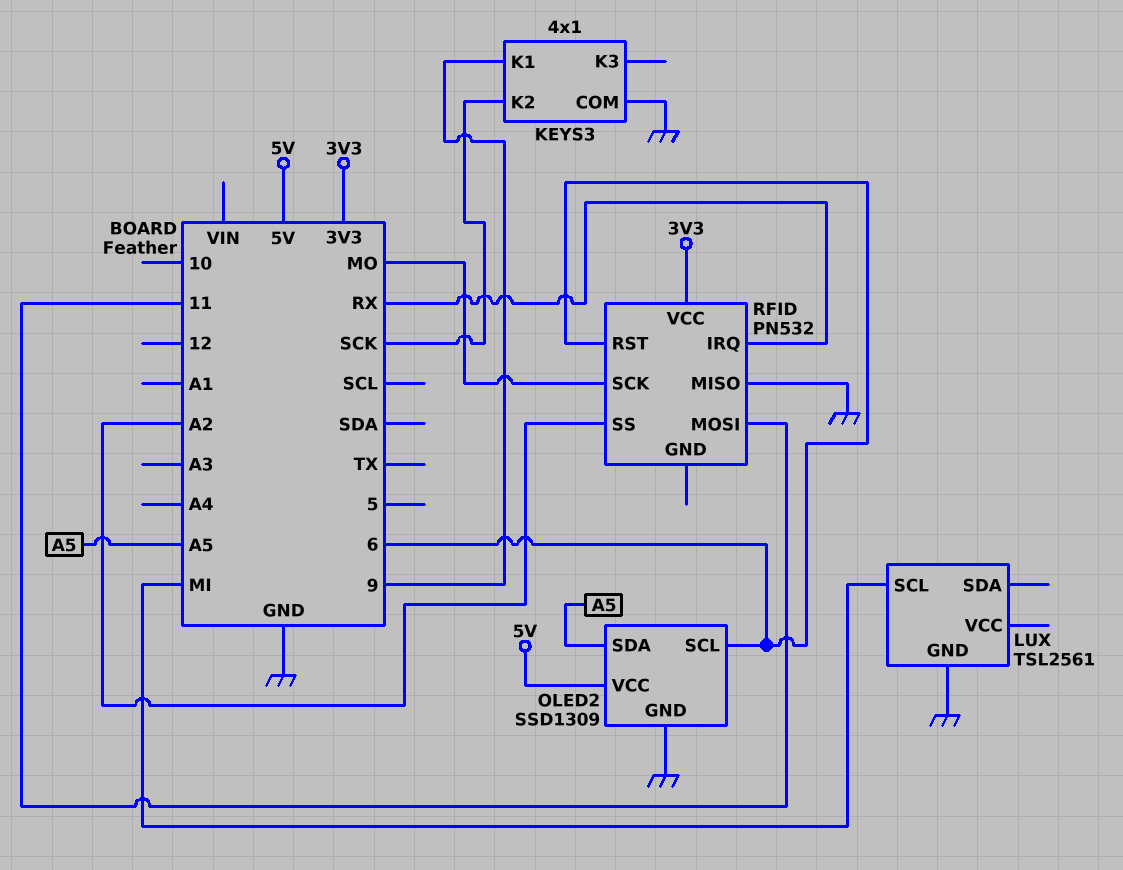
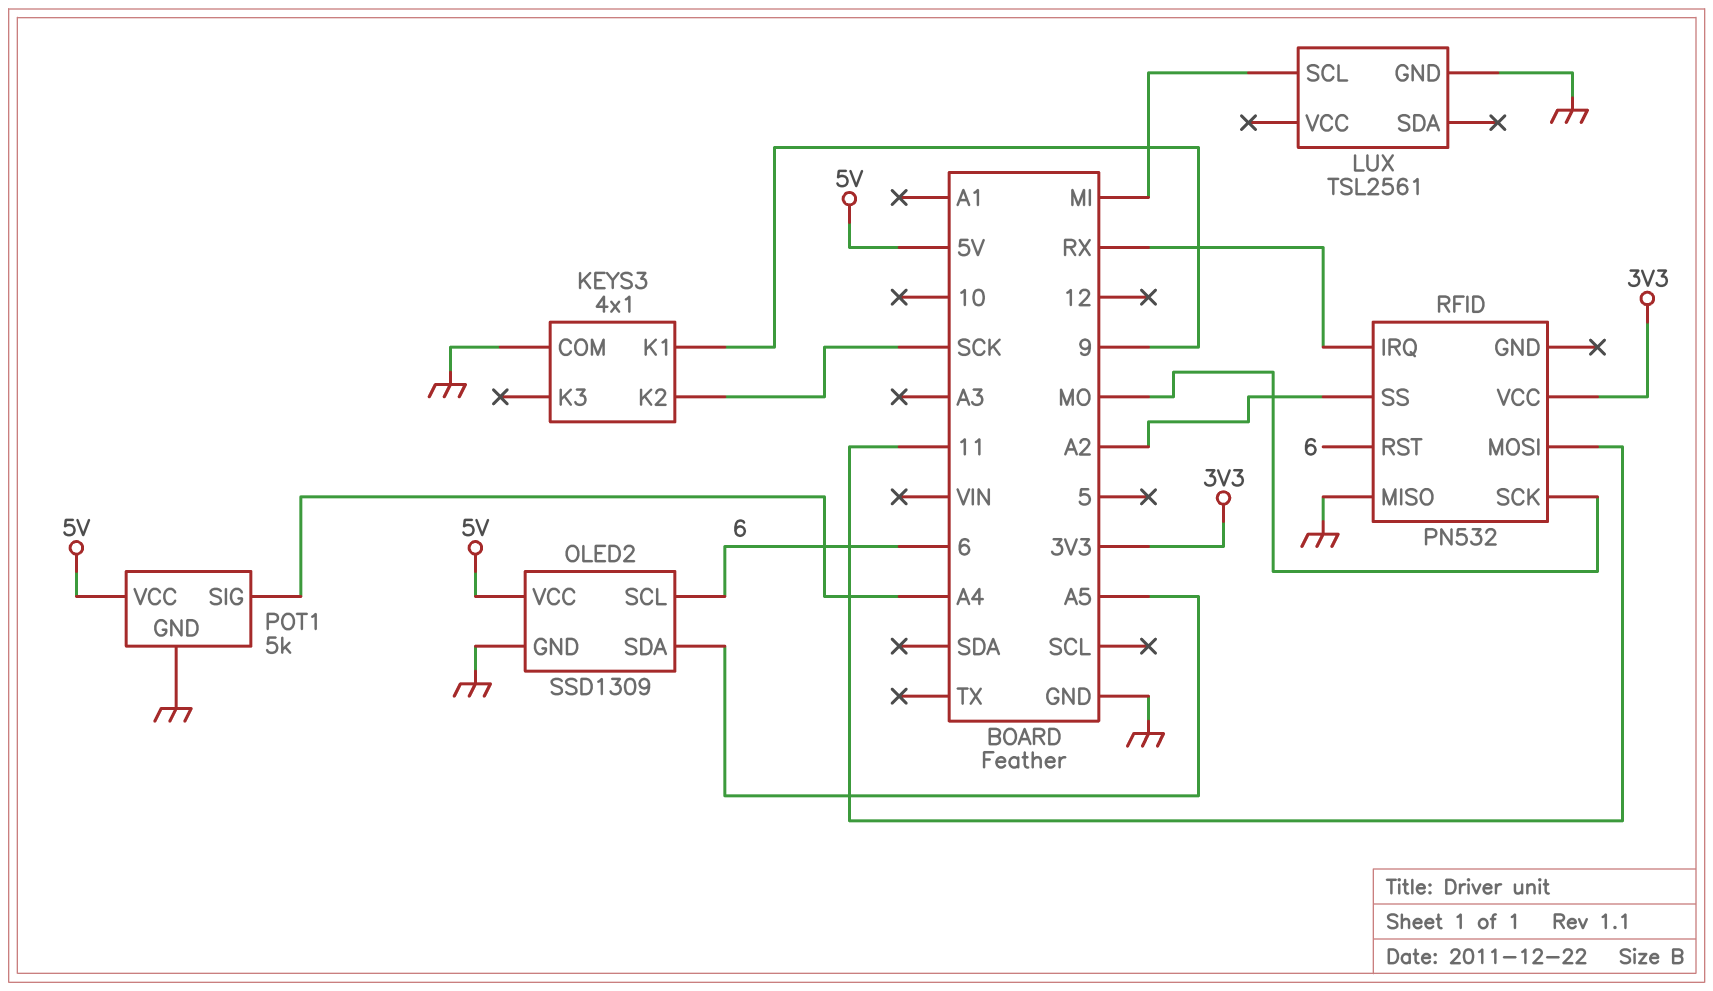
POT1: none -> 5k
POT1 pin GND: none -> GND
POT1 pin SIG: none -> A4
POT1 pin VCC: none -> 5V

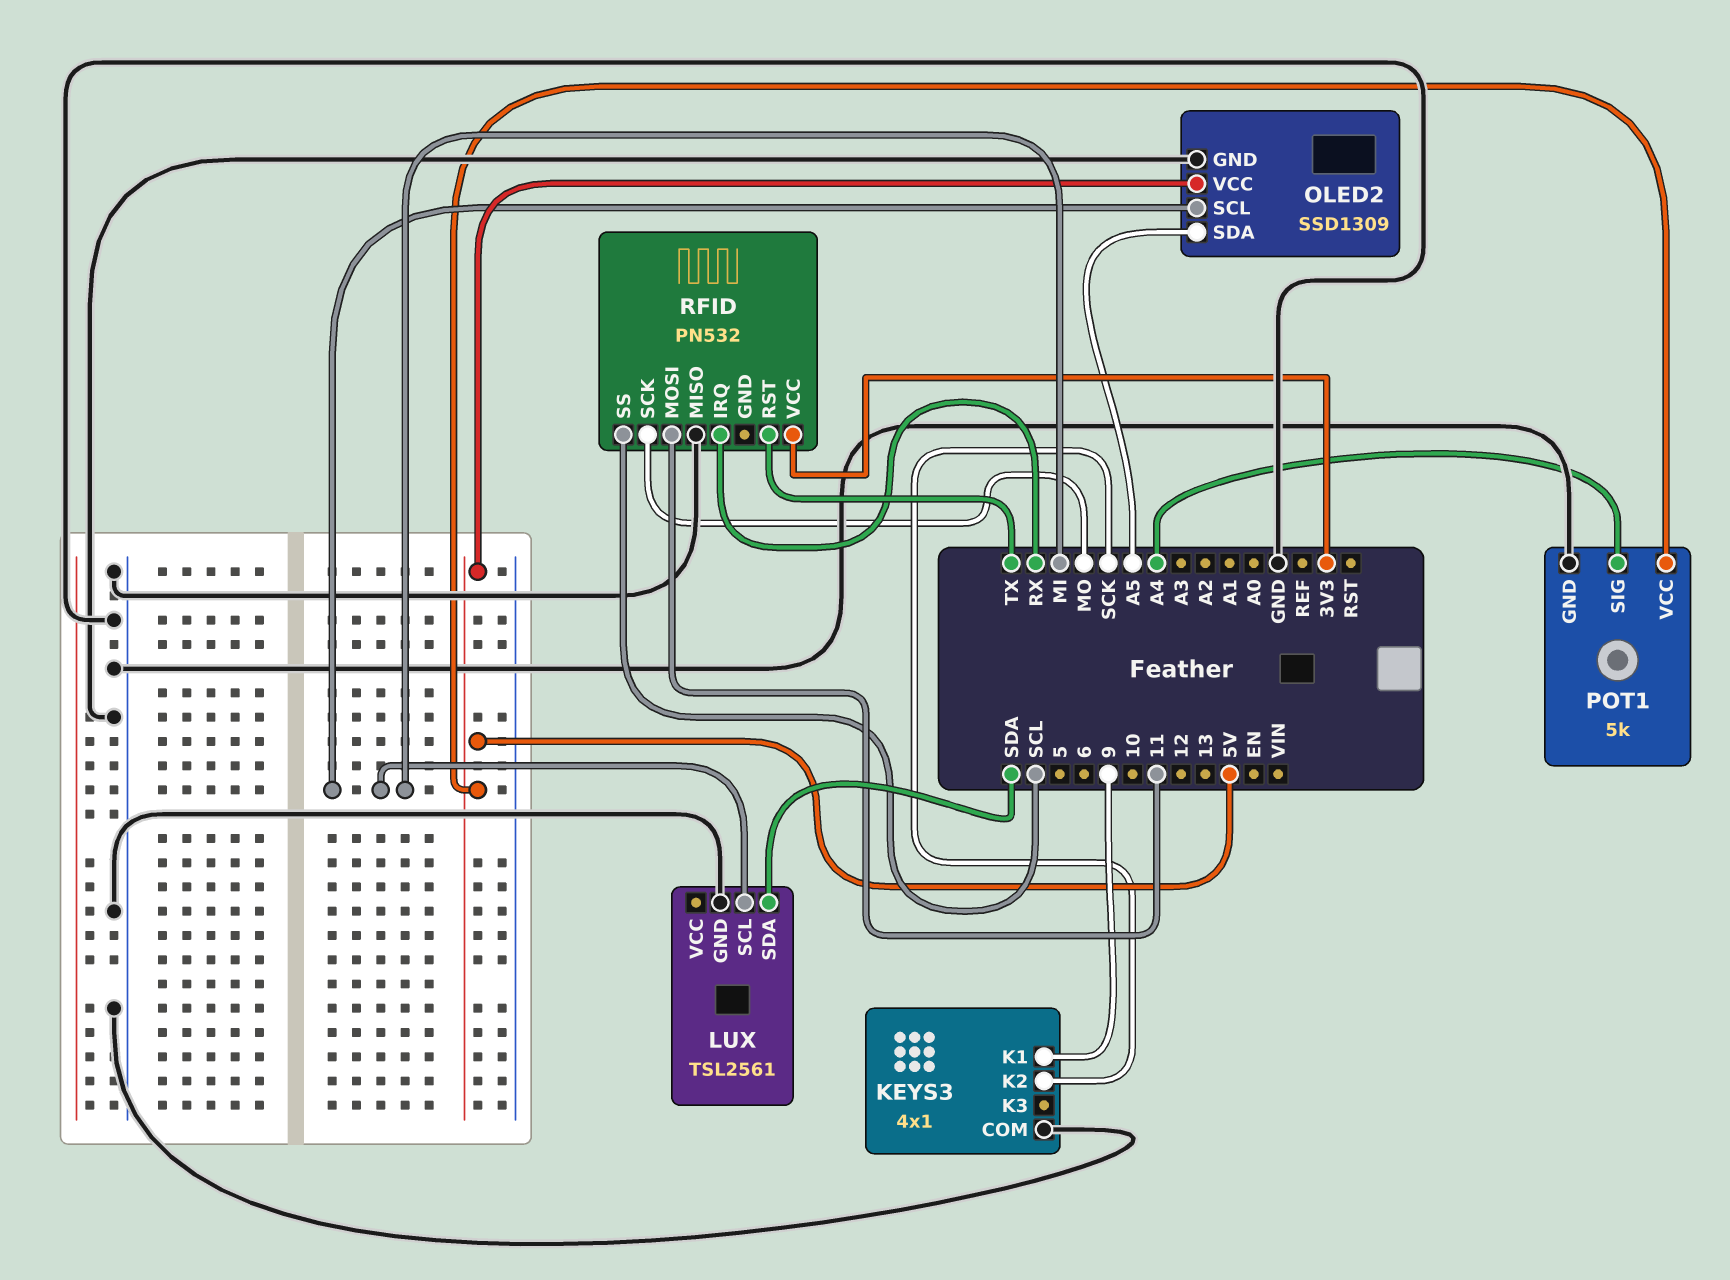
LUX pin SDA: none -> SDA
OLED2 pin SCL: 6 -> MI
RFID pin RST: 6 -> TX
RFID pin SS: A2 -> SCL

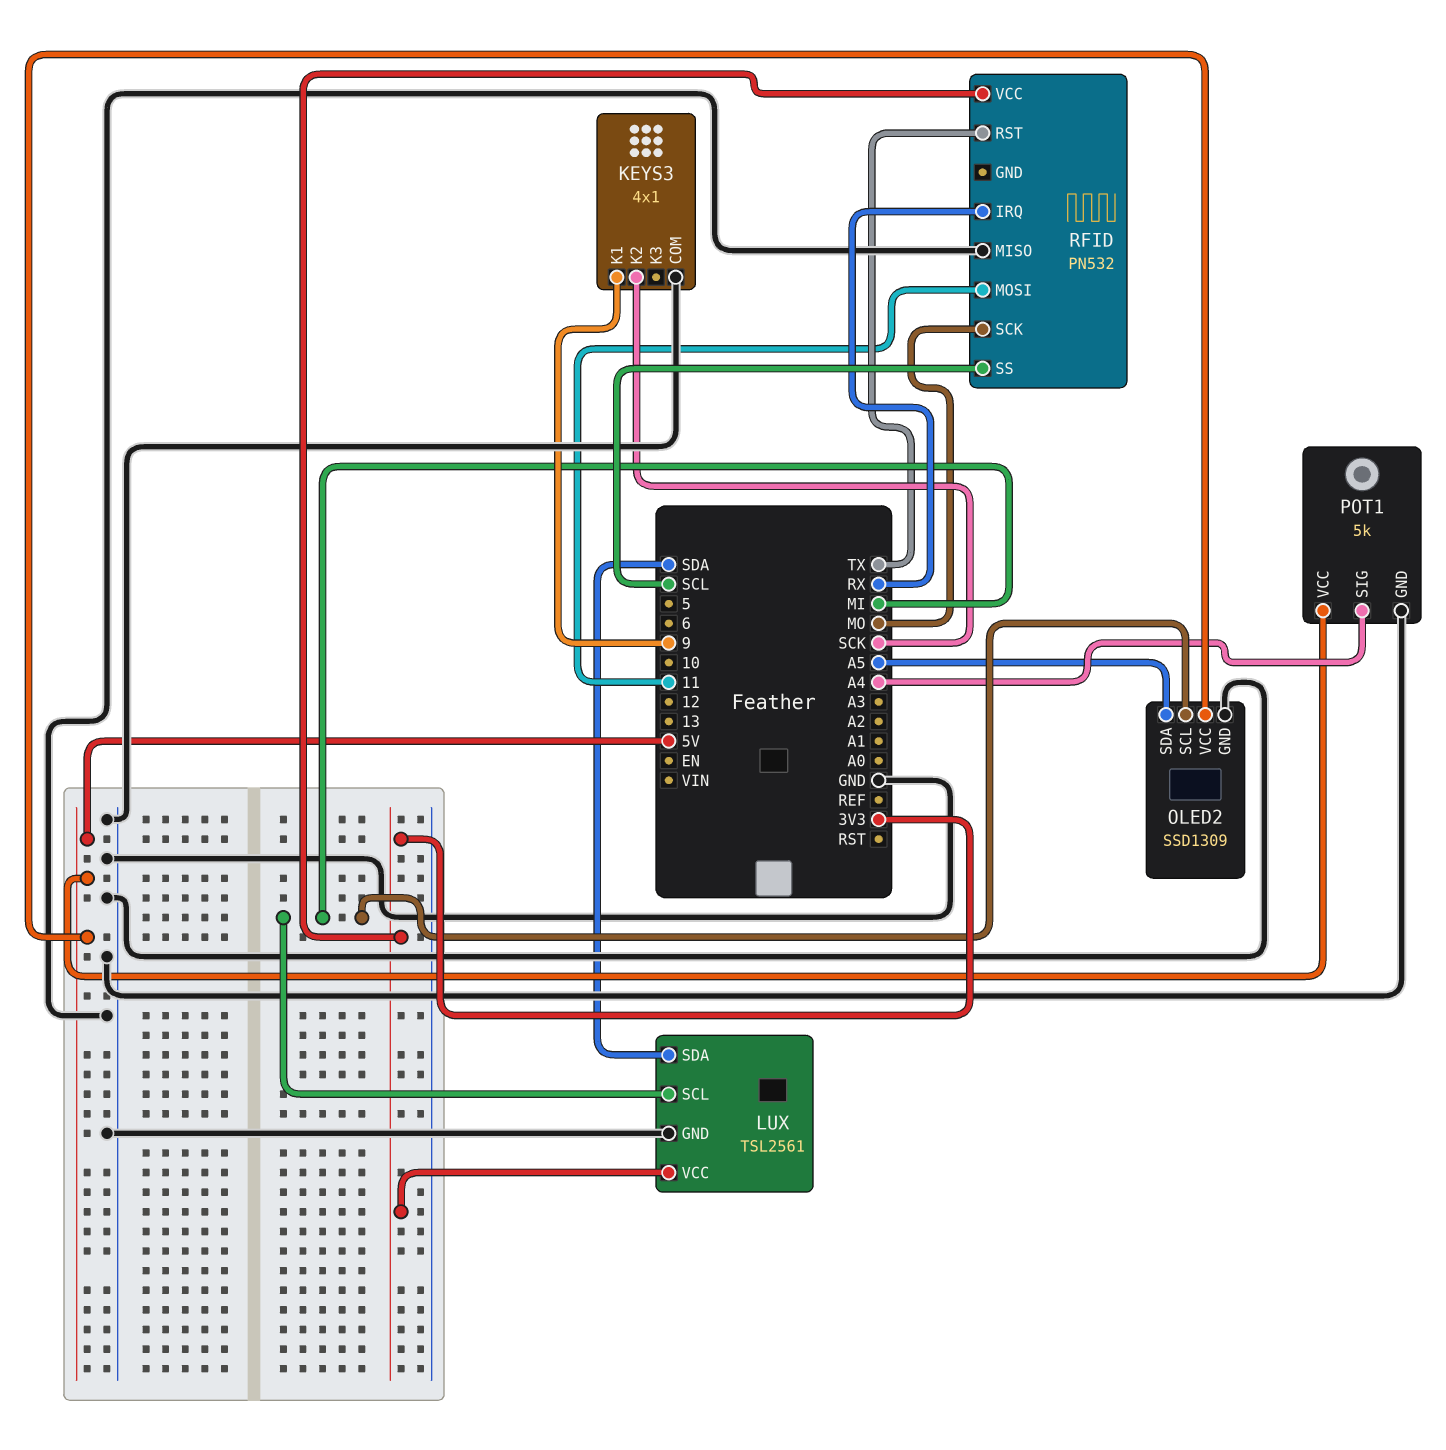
LUX pin VCC: none -> 3V3

